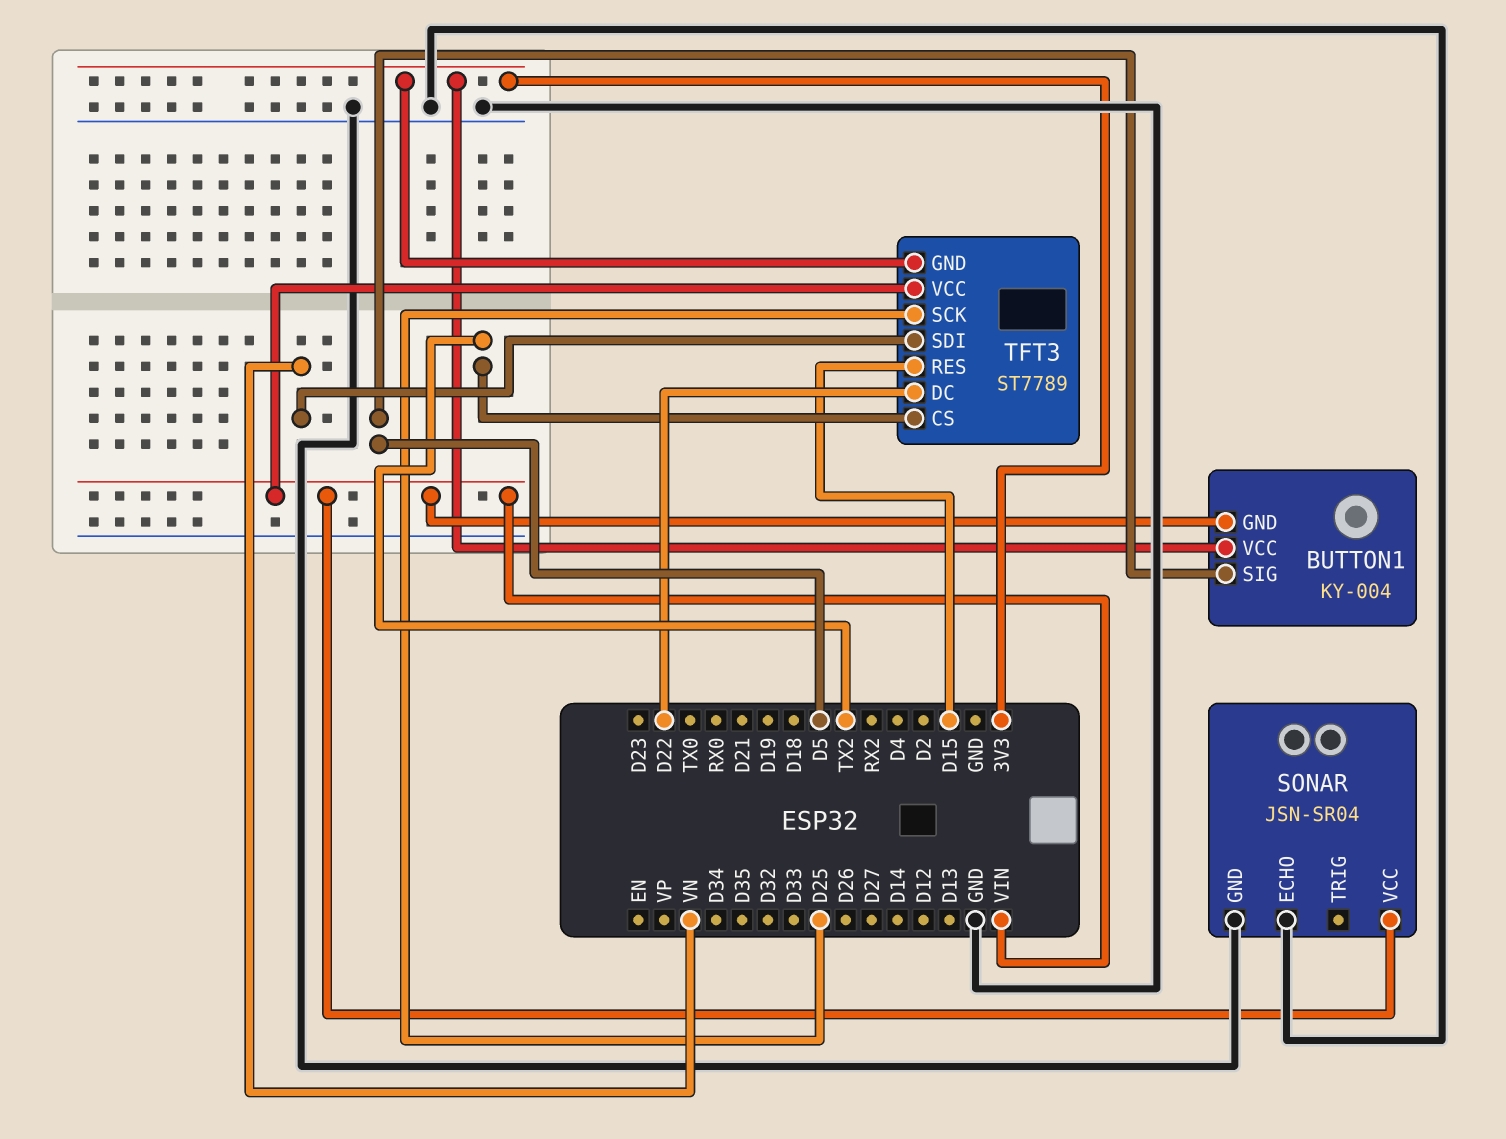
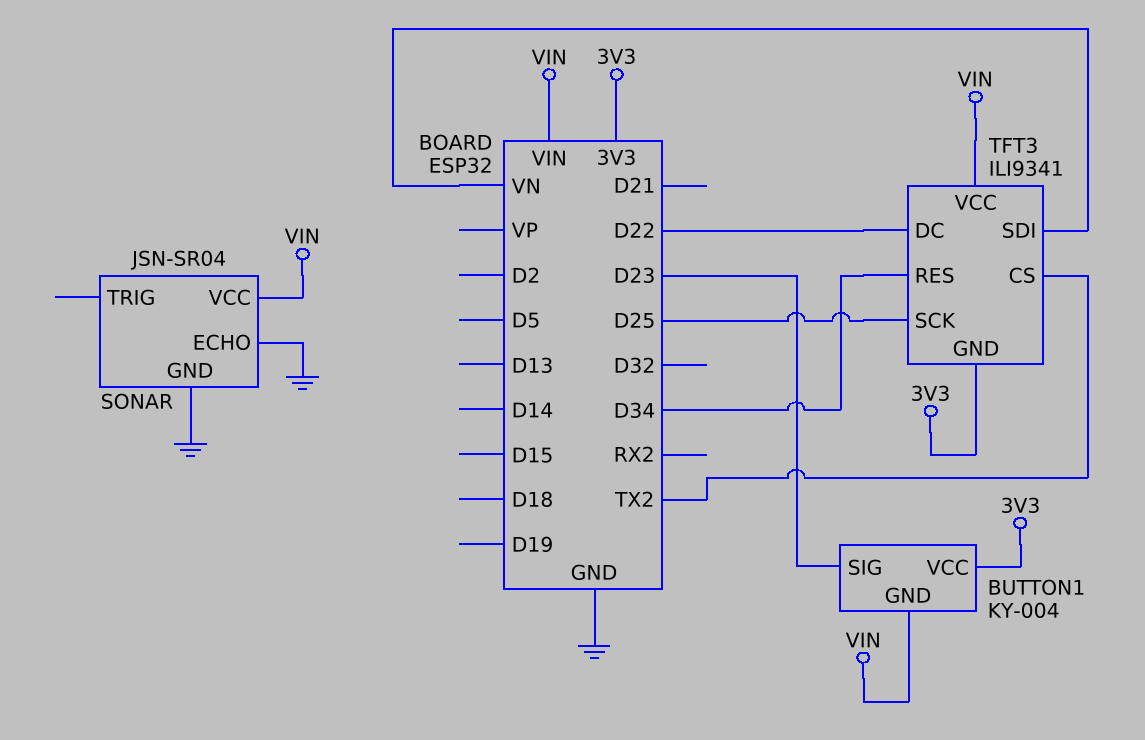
BUTTON1 pin SIG: D5 -> D23
TFT3: ST7789 -> ILI9341
TFT3 pin RES: D15 -> D34

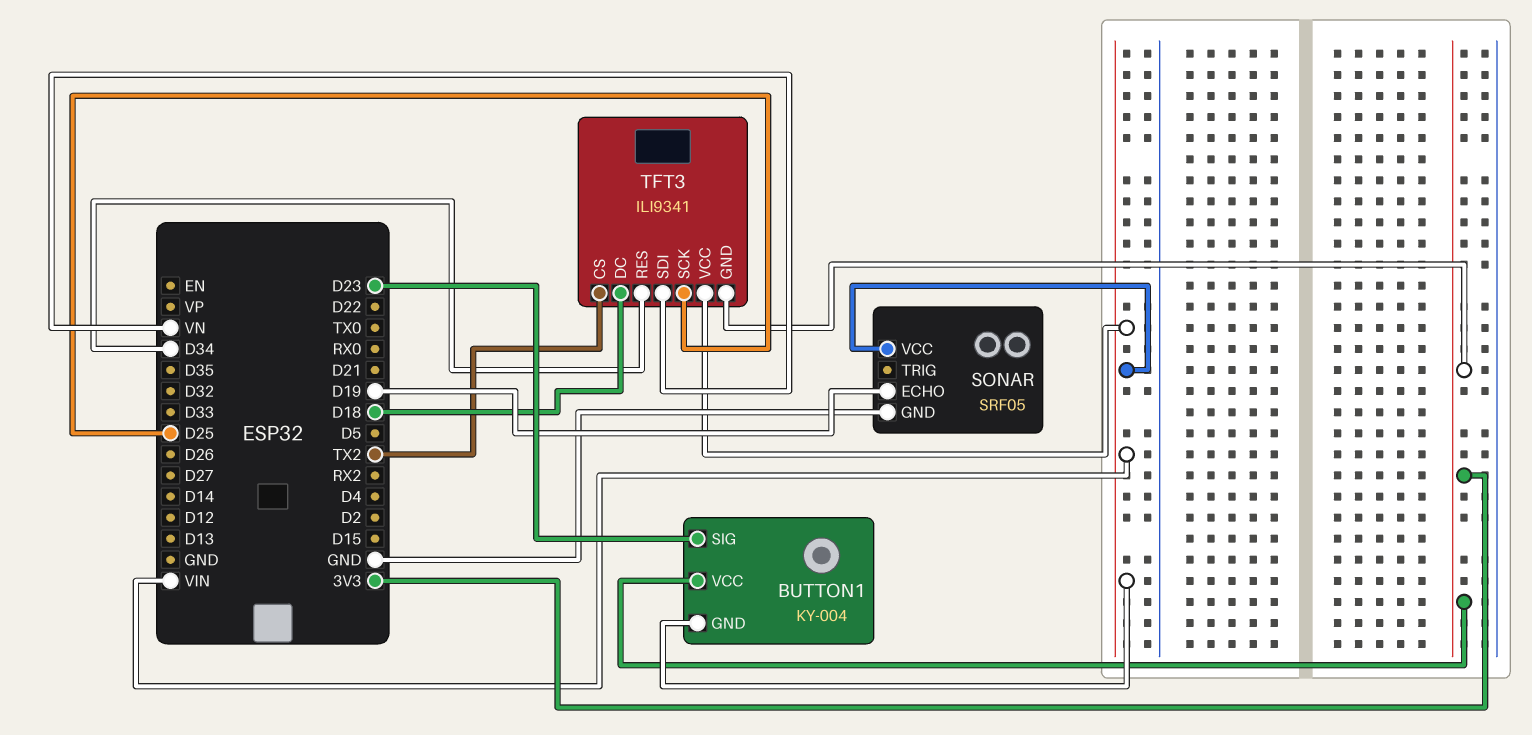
SONAR: JSN-SR04 -> SRF05
SONAR pin ECHO: GND -> D19
TFT3 pin DC: D22 -> D18

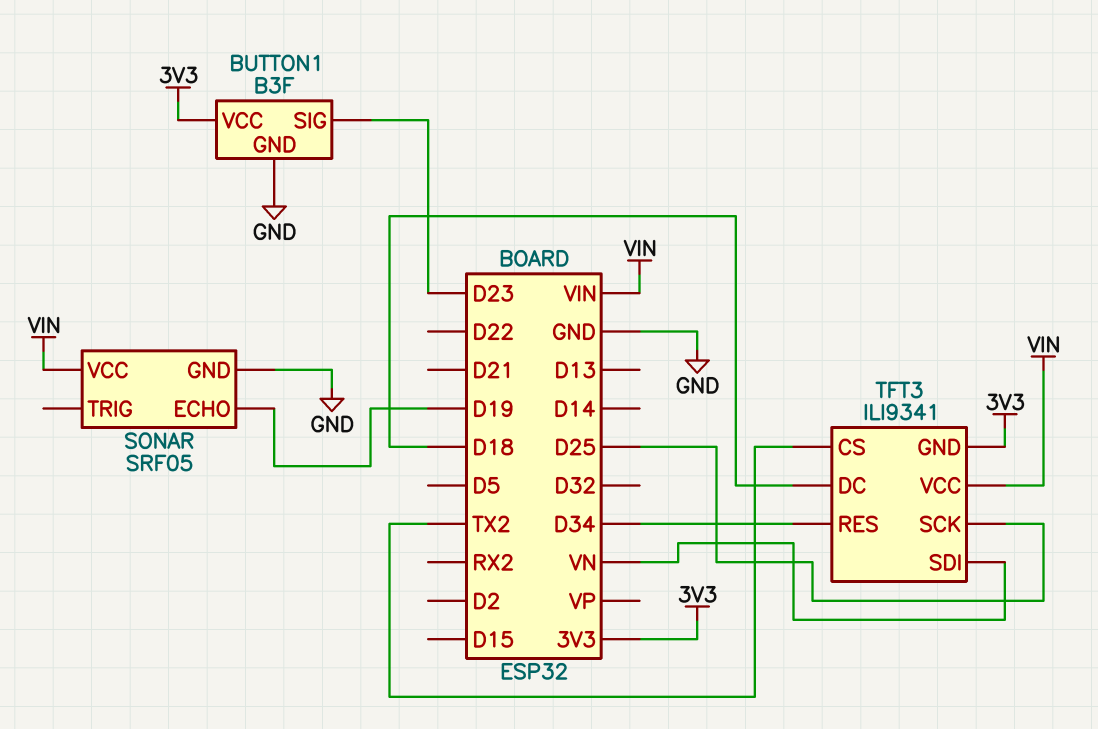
BUTTON1: KY-004 -> B3F
BUTTON1 pin GND: VIN -> GND

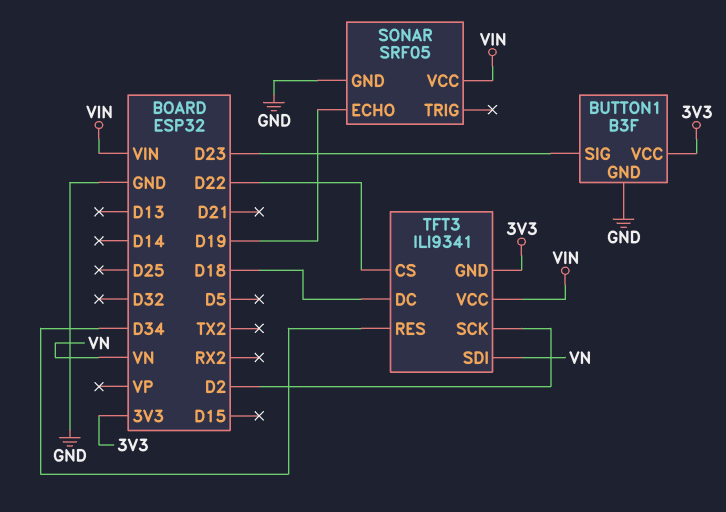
TFT3 pin CS: TX2 -> D22
TFT3 pin SCK: D25 -> D2

